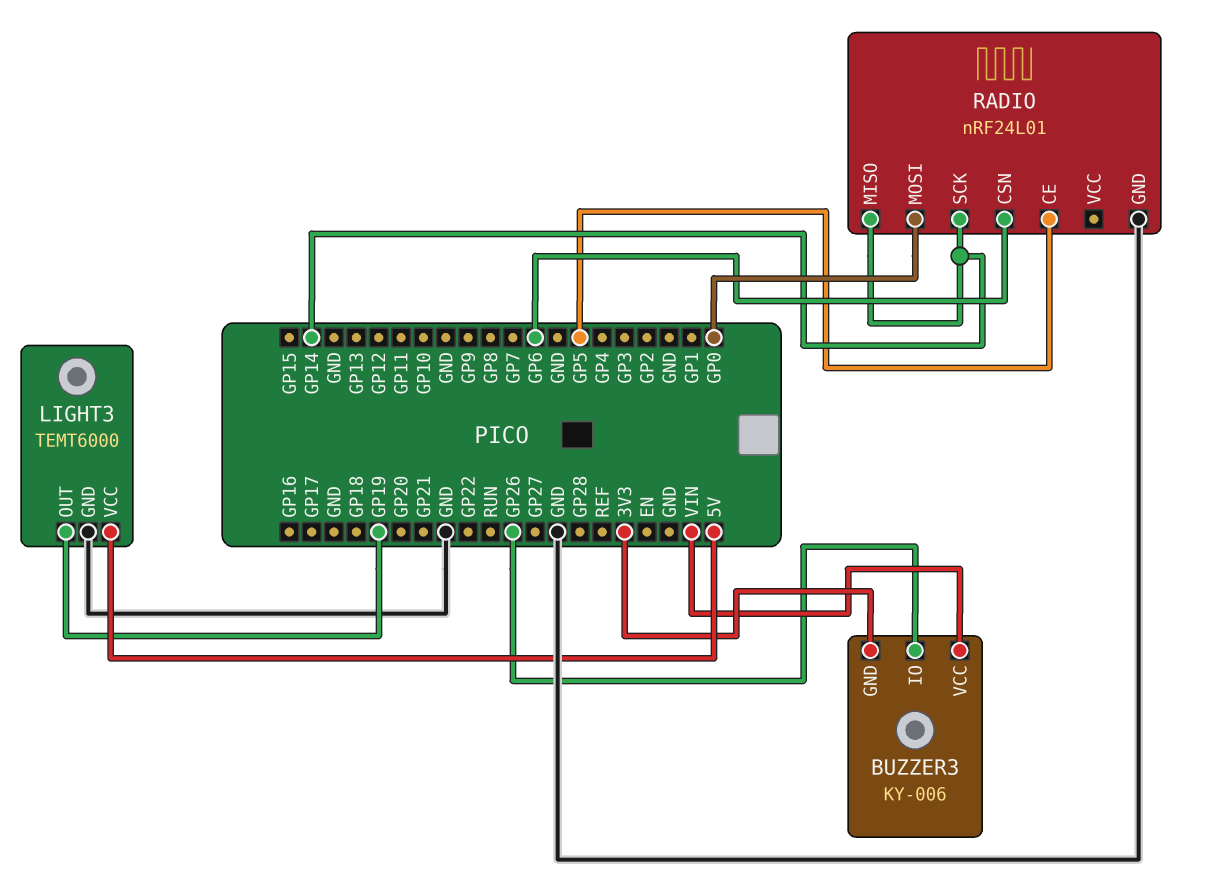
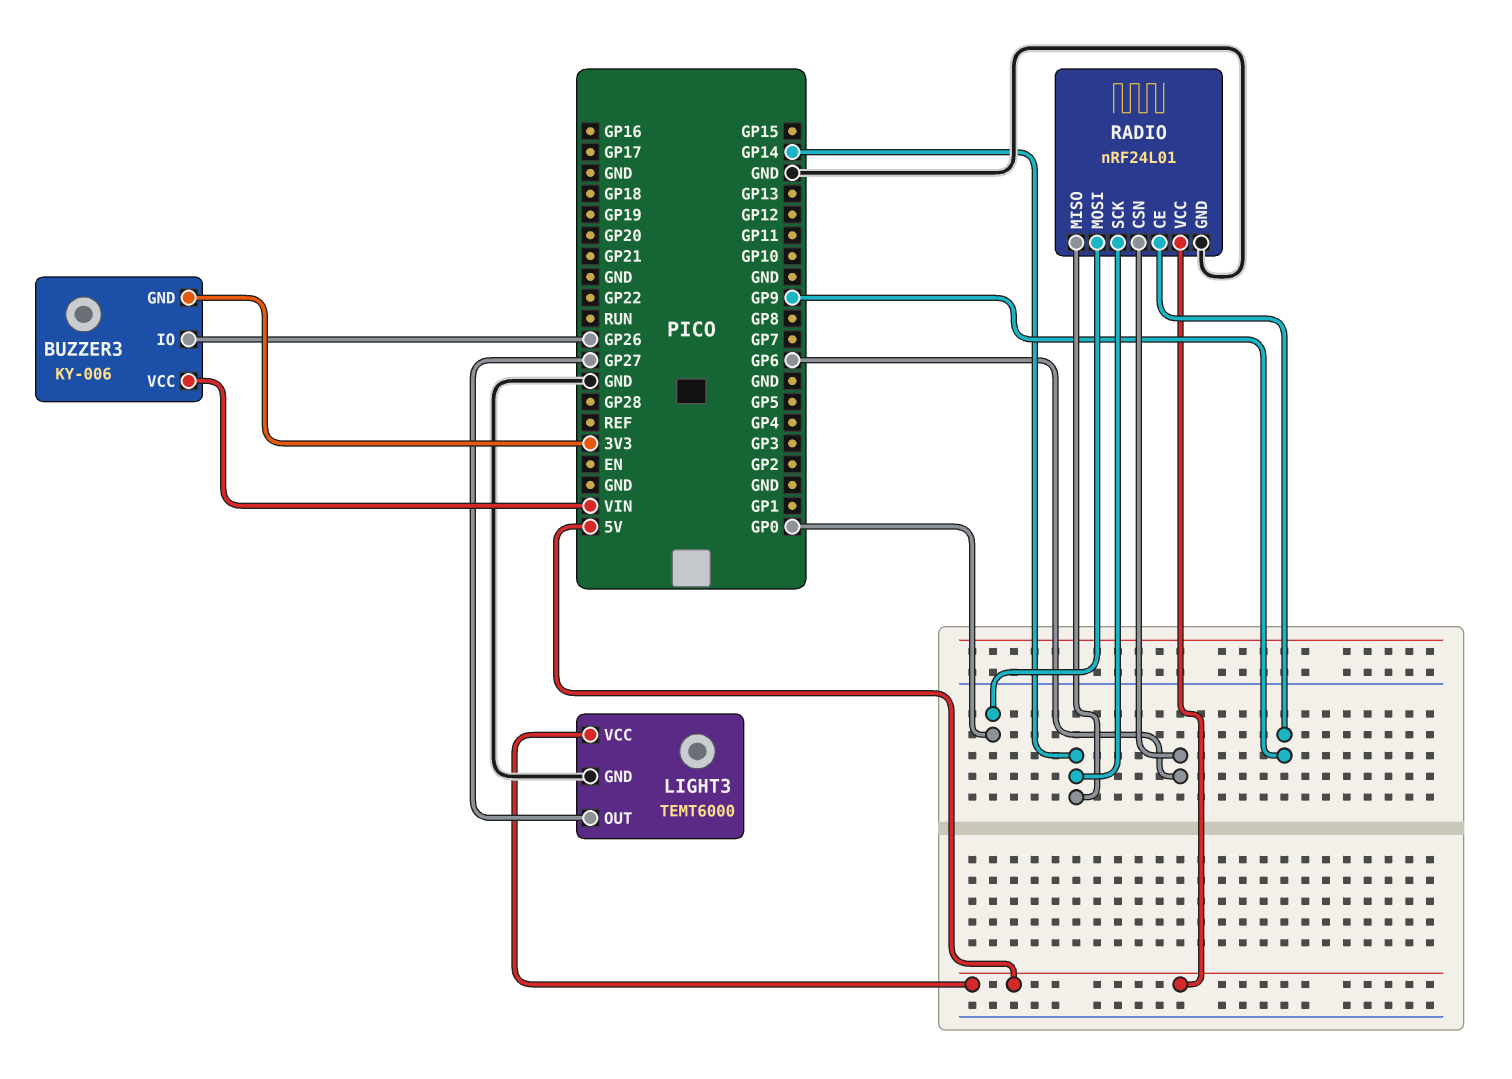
LIGHT3 pin OUT: GP19 -> GP27
RADIO pin CE: GP5 -> GP9
RADIO pin VCC: none -> 5V

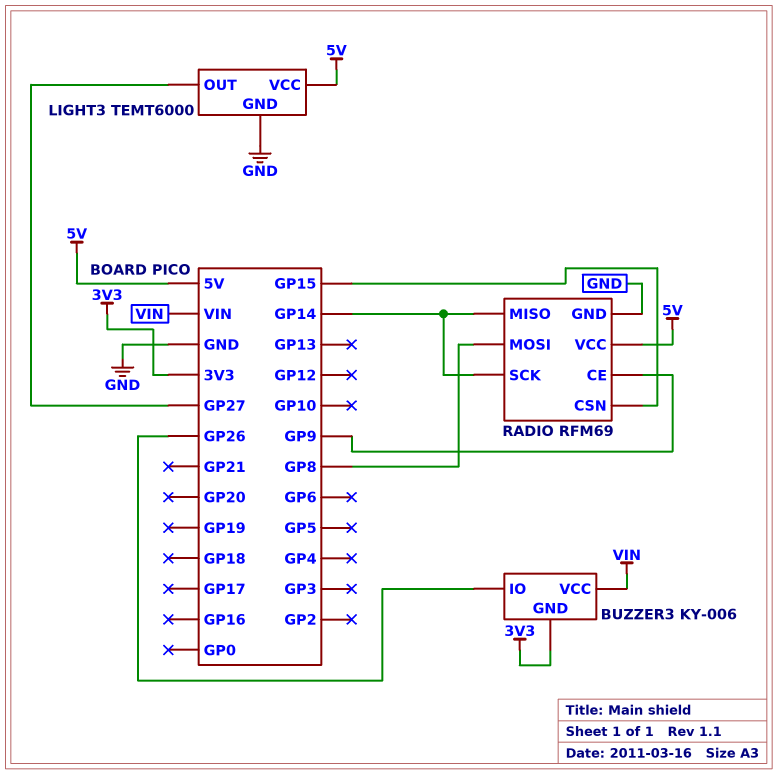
RADIO: nRF24L01 -> RFM69
RADIO pin CSN: GP6 -> GP15
RADIO pin MOSI: GP0 -> GP8

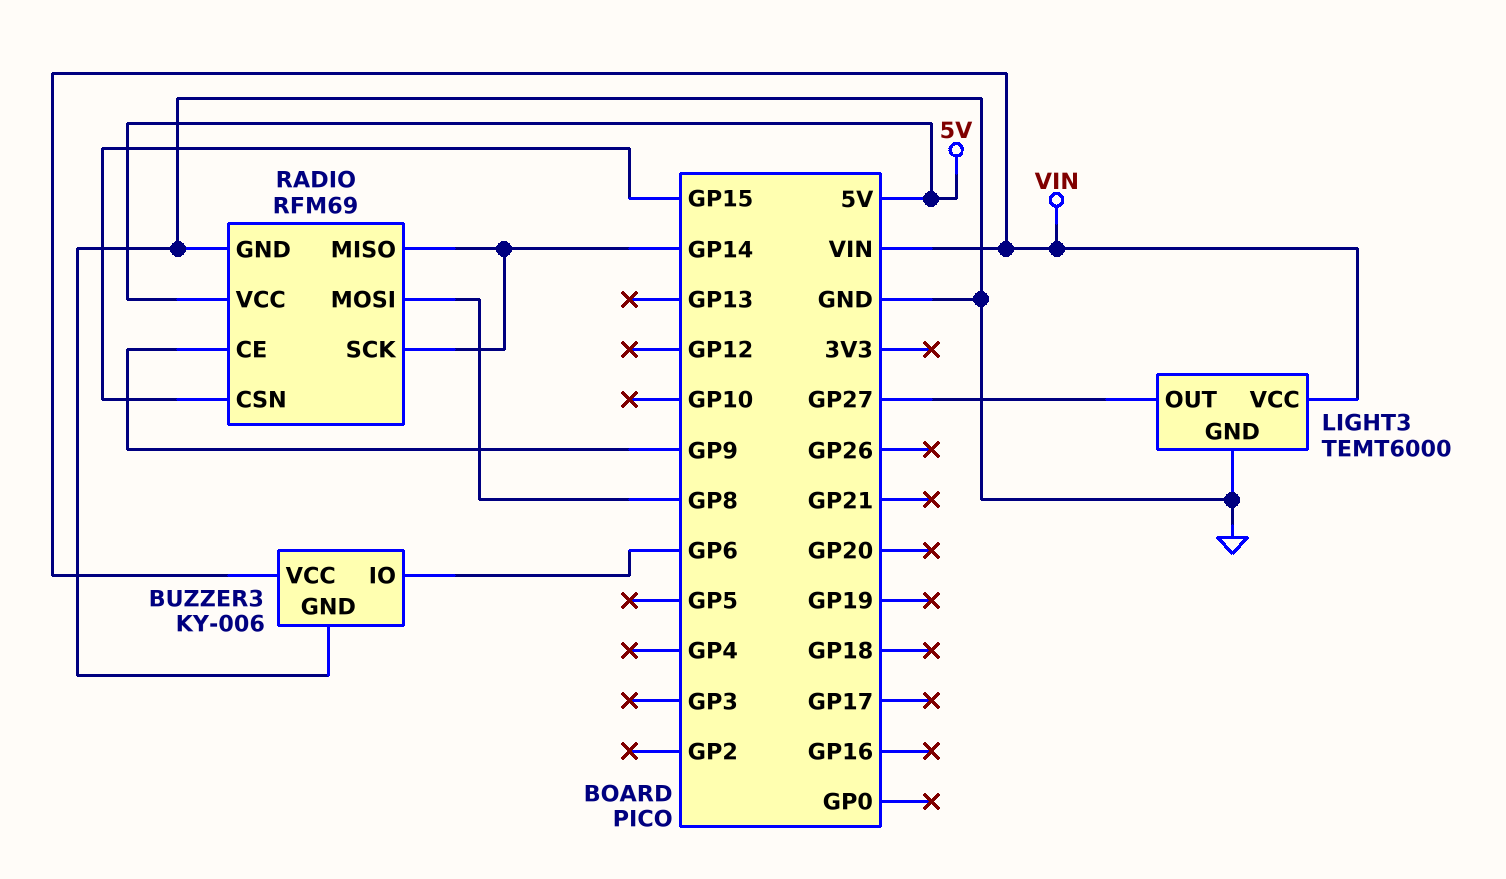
BUZZER3 pin GND: 3V3 -> GND
BUZZER3 pin IO: GP26 -> GP6
LIGHT3 pin VCC: 5V -> VIN

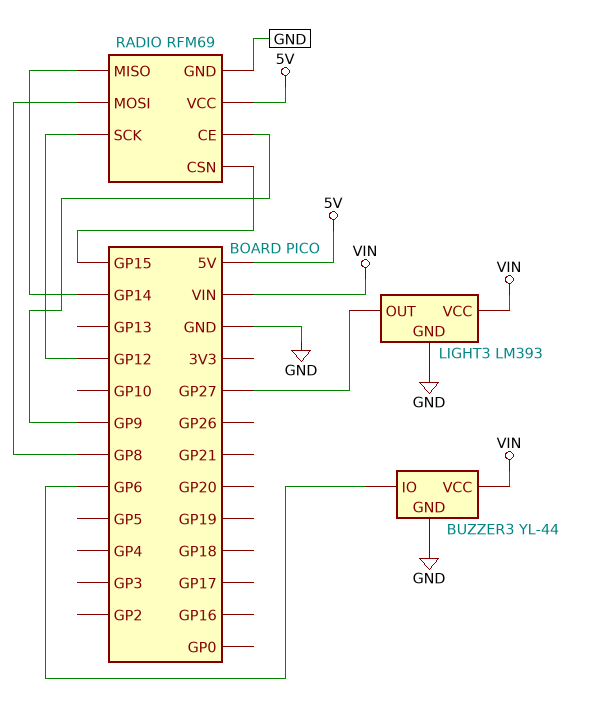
BUZZER3: KY-006 -> YL-44
LIGHT3: TEMT6000 -> LM393
RADIO pin SCK: GP14 -> GP12

